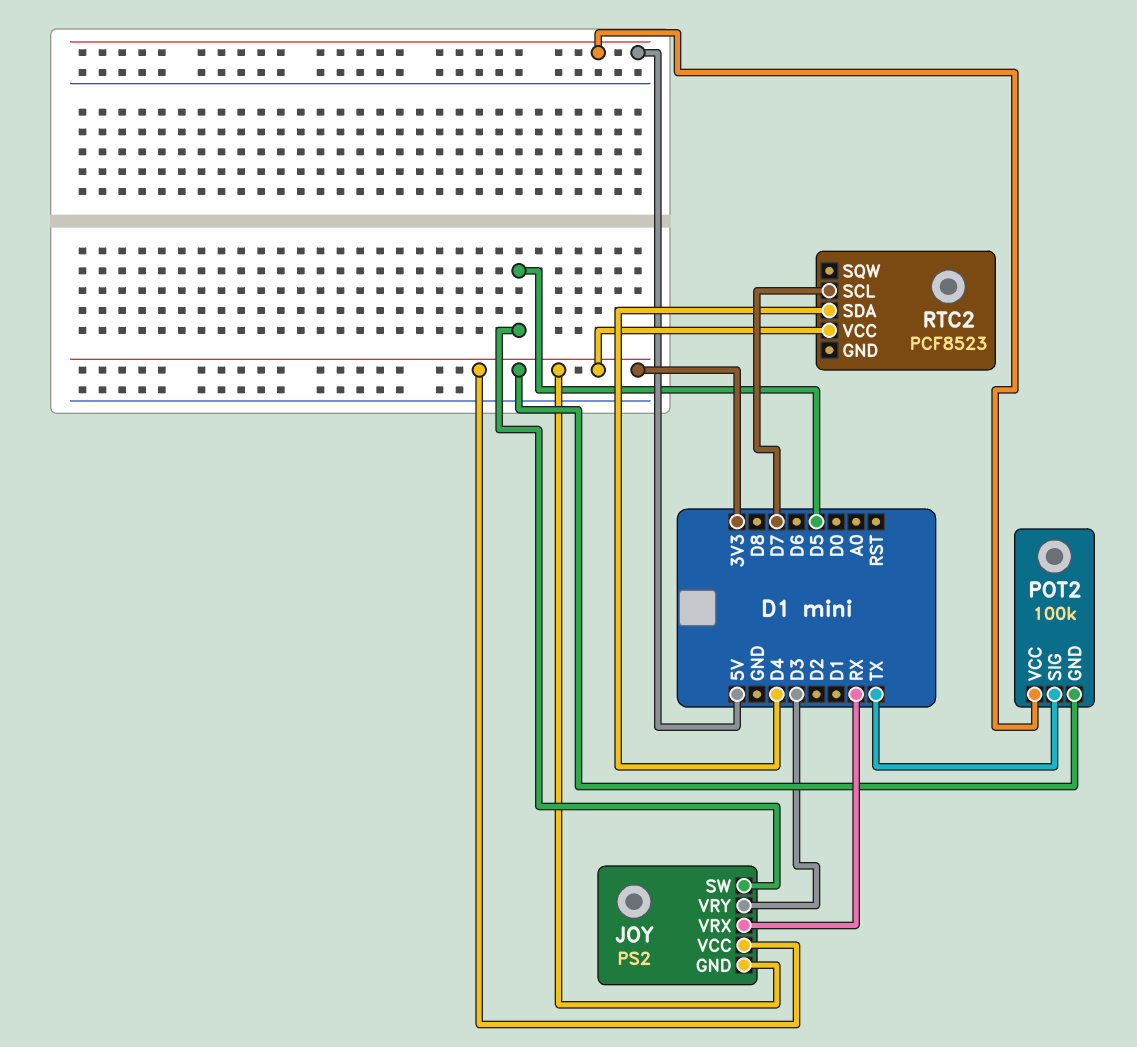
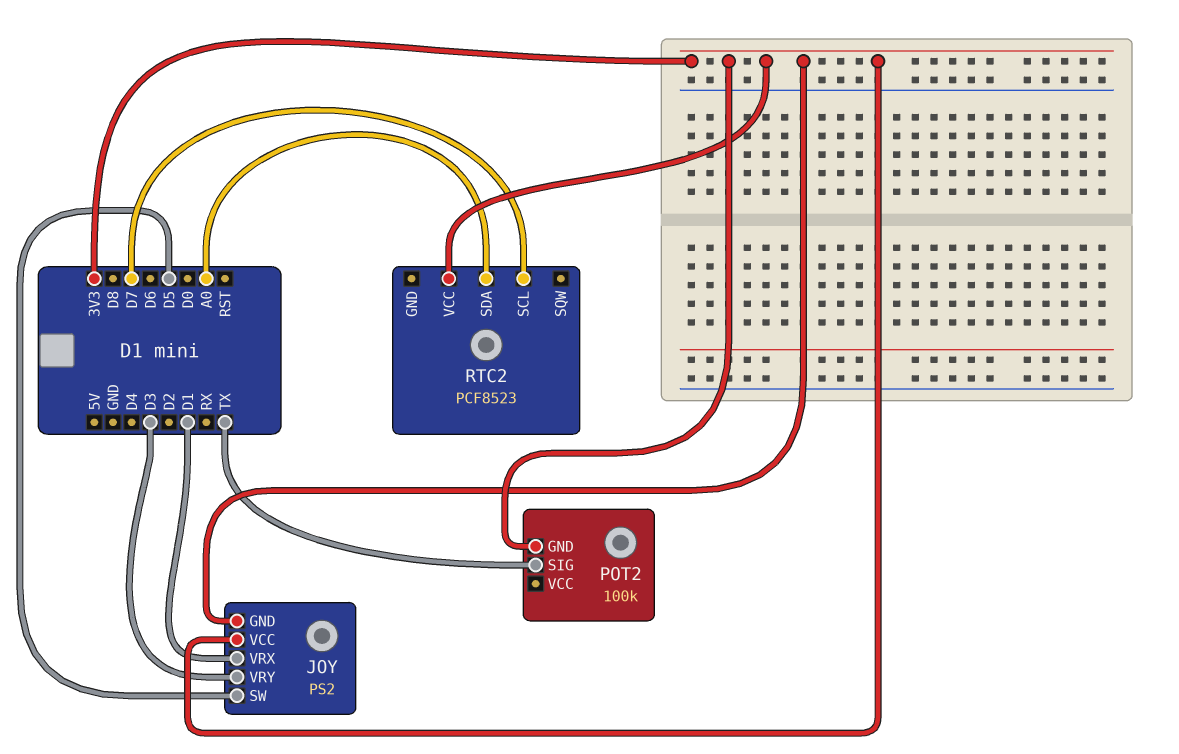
JOY pin VRX: RX -> D1
POT2 pin VCC: 5V -> none
RTC2 pin SDA: D4 -> A0

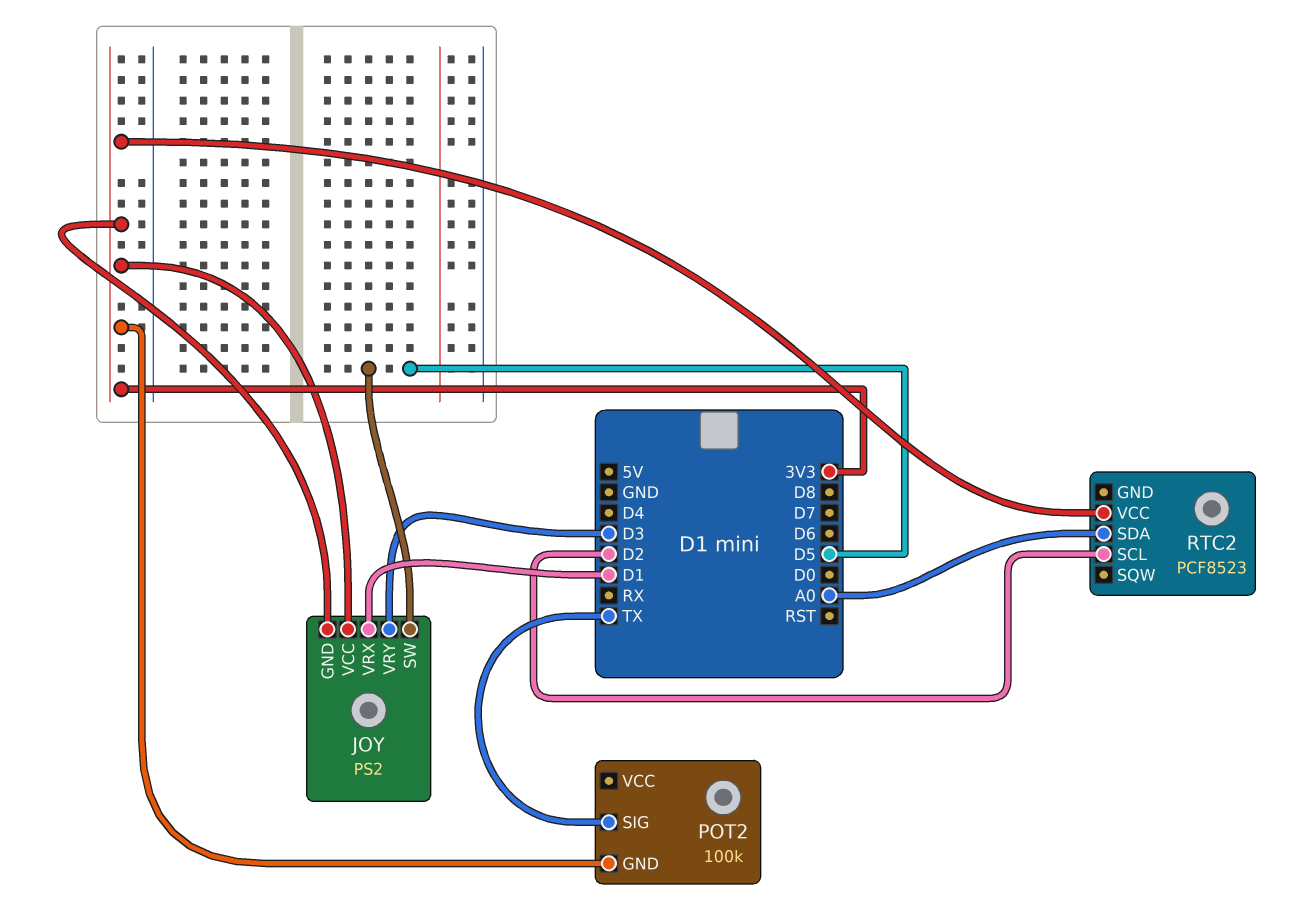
RTC2 pin SCL: D7 -> D2

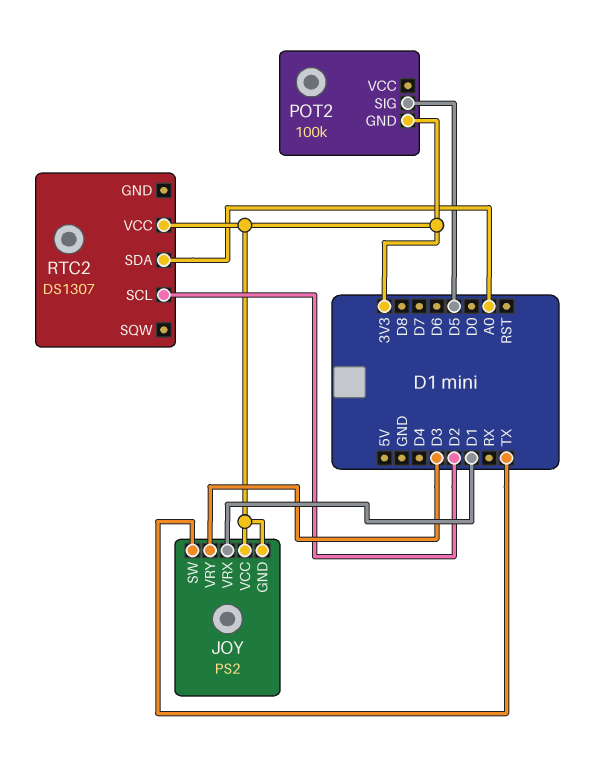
JOY pin SW: D5 -> TX
POT2 pin SIG: TX -> D5
RTC2: PCF8523 -> DS1307

